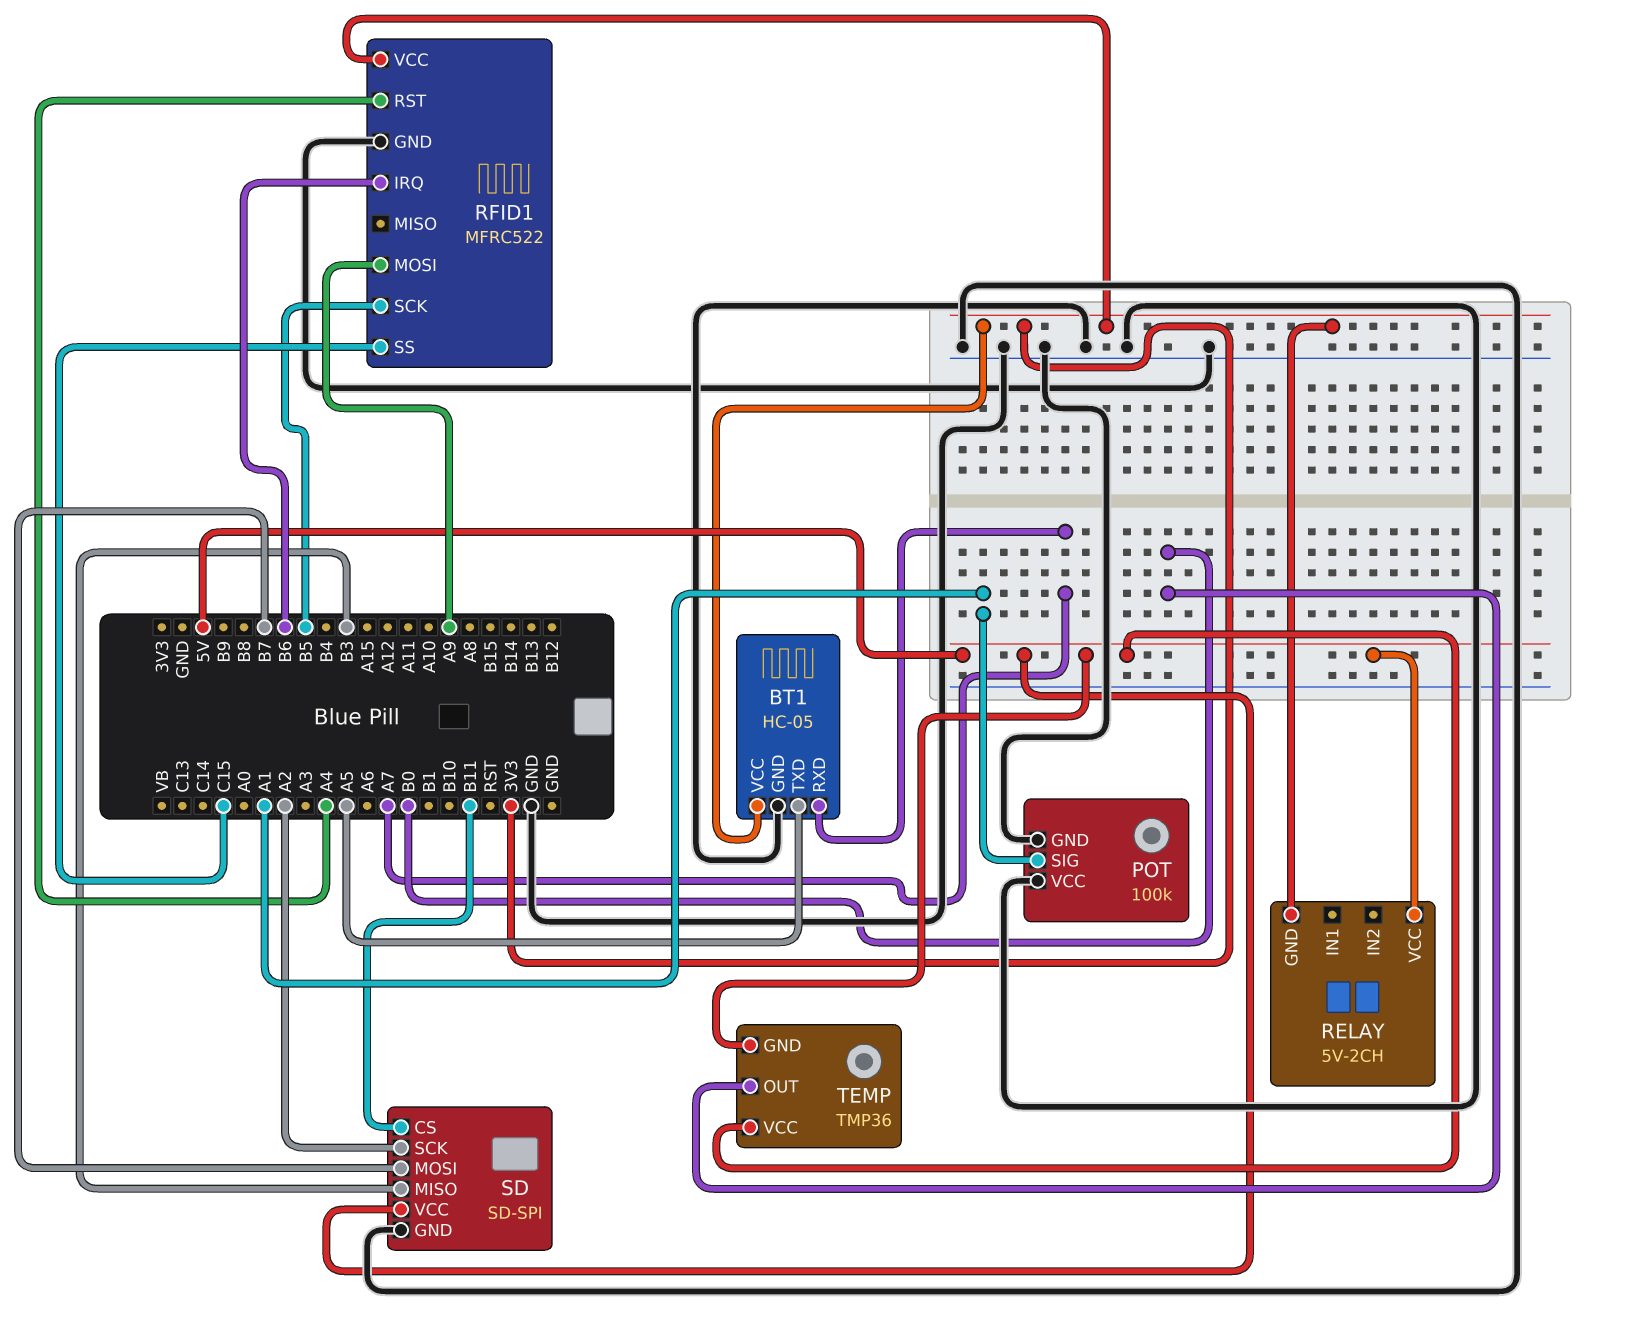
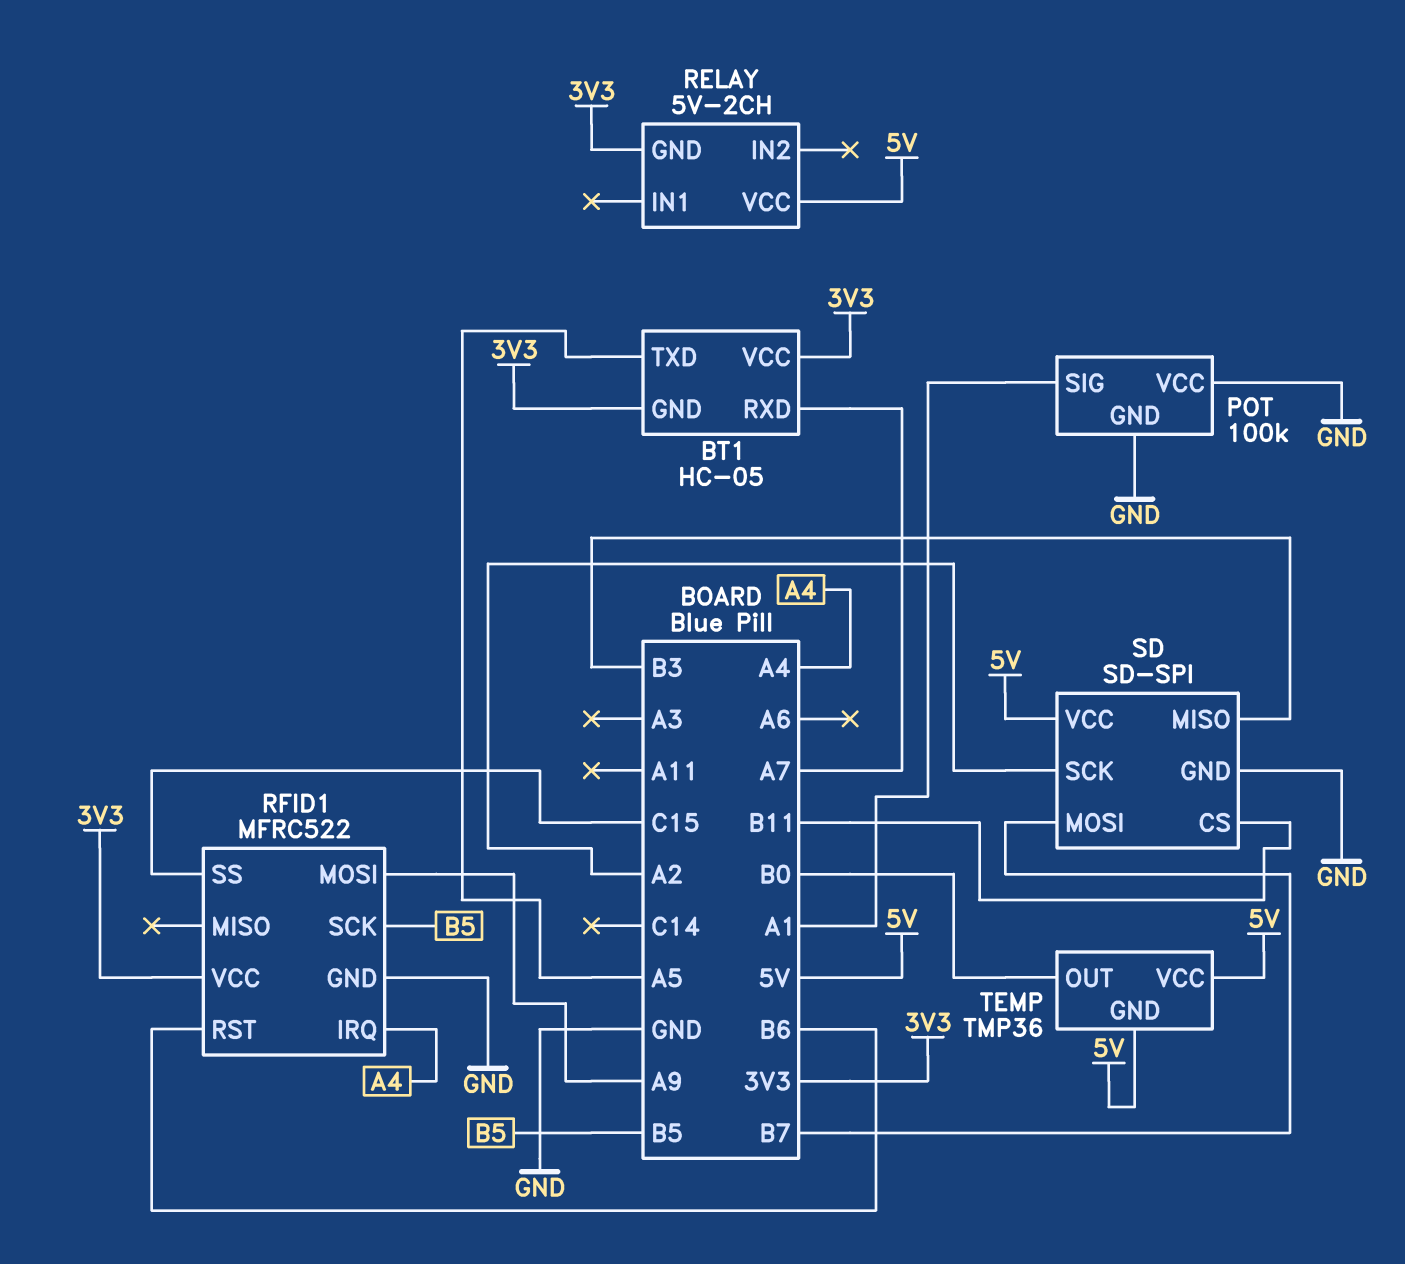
BT1 pin GND: GND -> 3V3
RFID1 pin IRQ: B6 -> A4
RFID1 pin RST: A4 -> B6

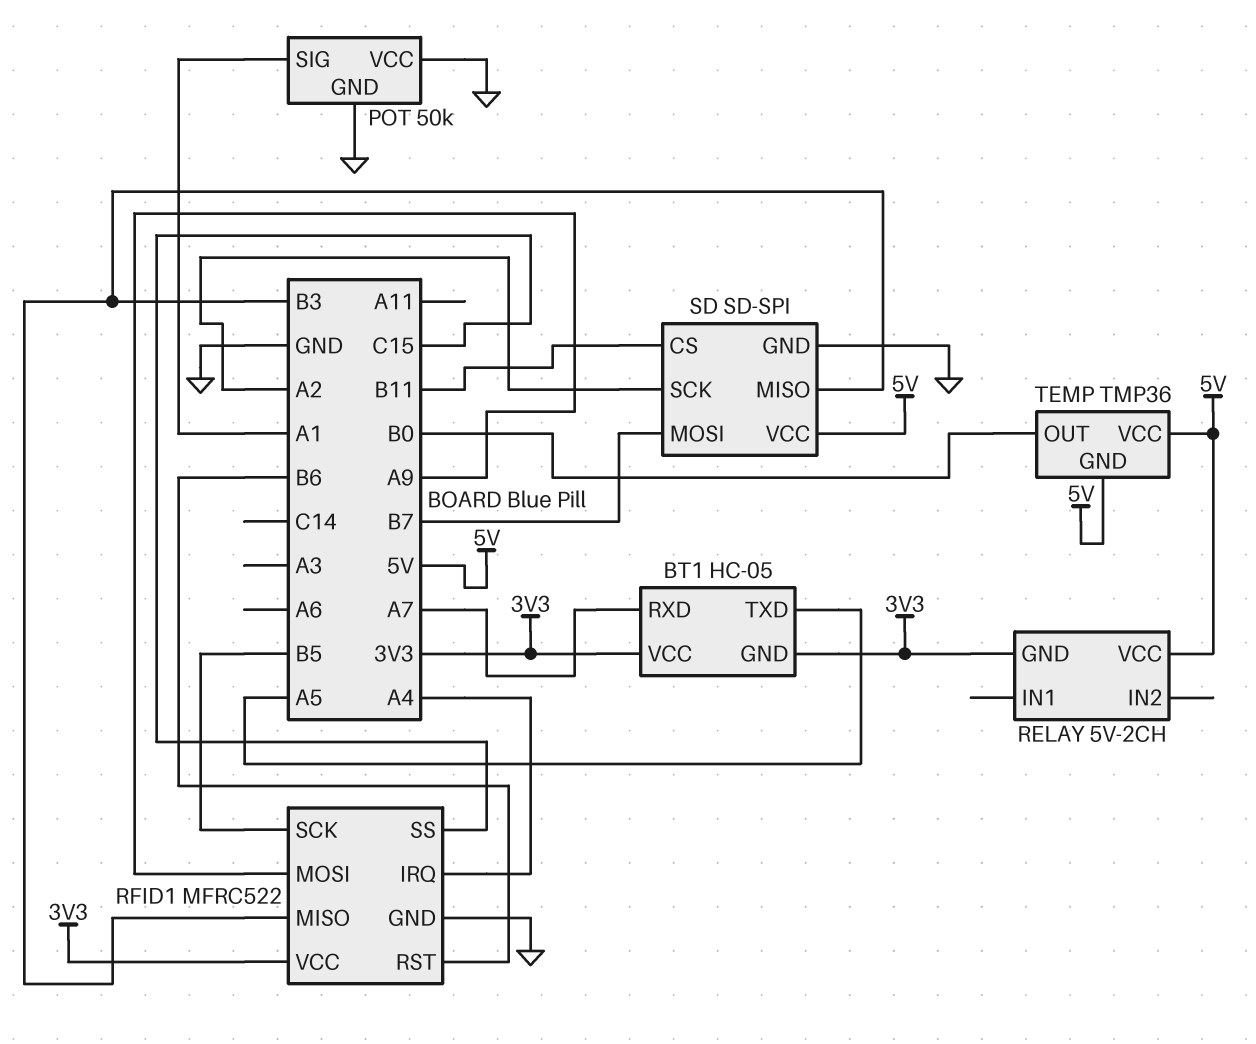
POT: 100k -> 50k
RFID1 pin MISO: none -> B3

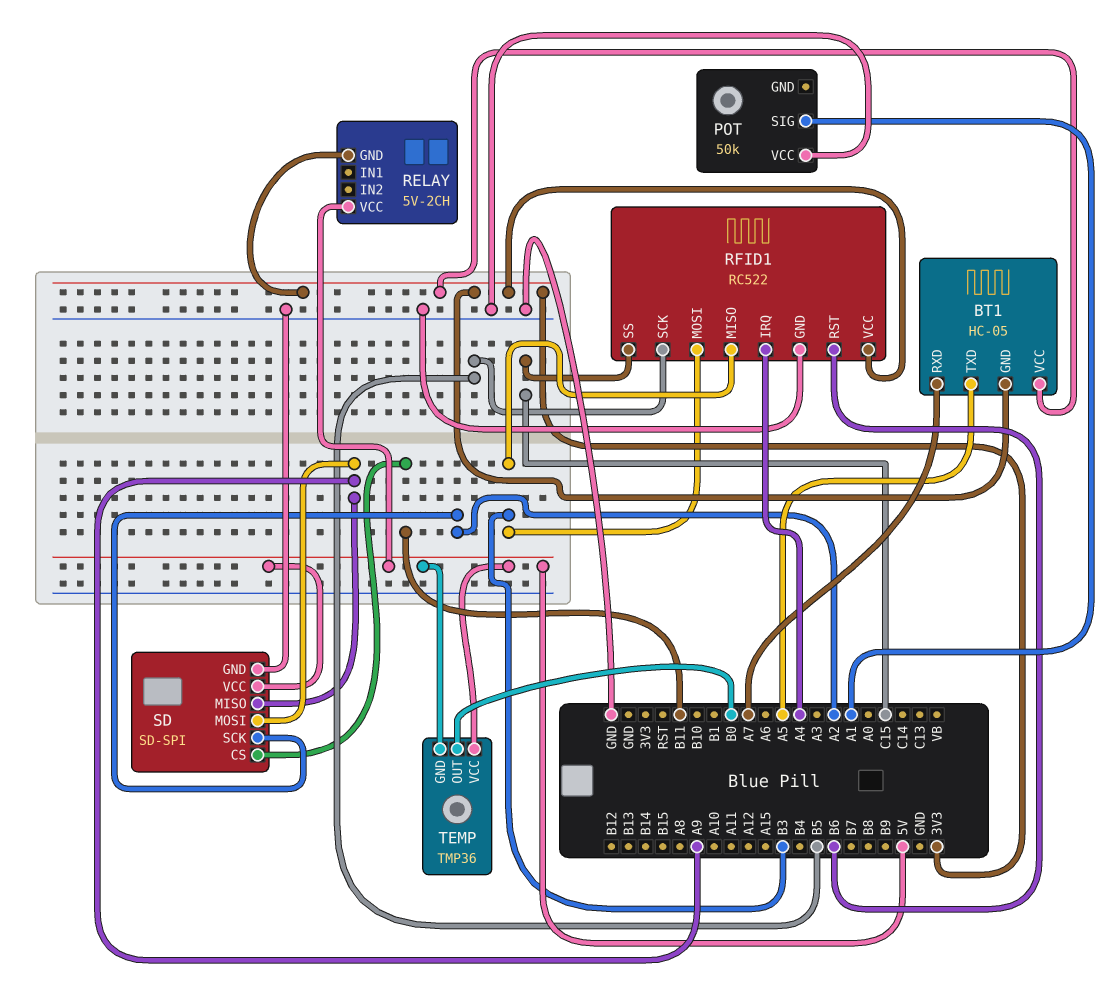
POT pin GND: GND -> none
RFID1: MFRC522 -> RC522
RFID1 pin MOSI: A9 -> B3
SD pin MISO: B3 -> A9
SD pin MOSI: B7 -> A9

